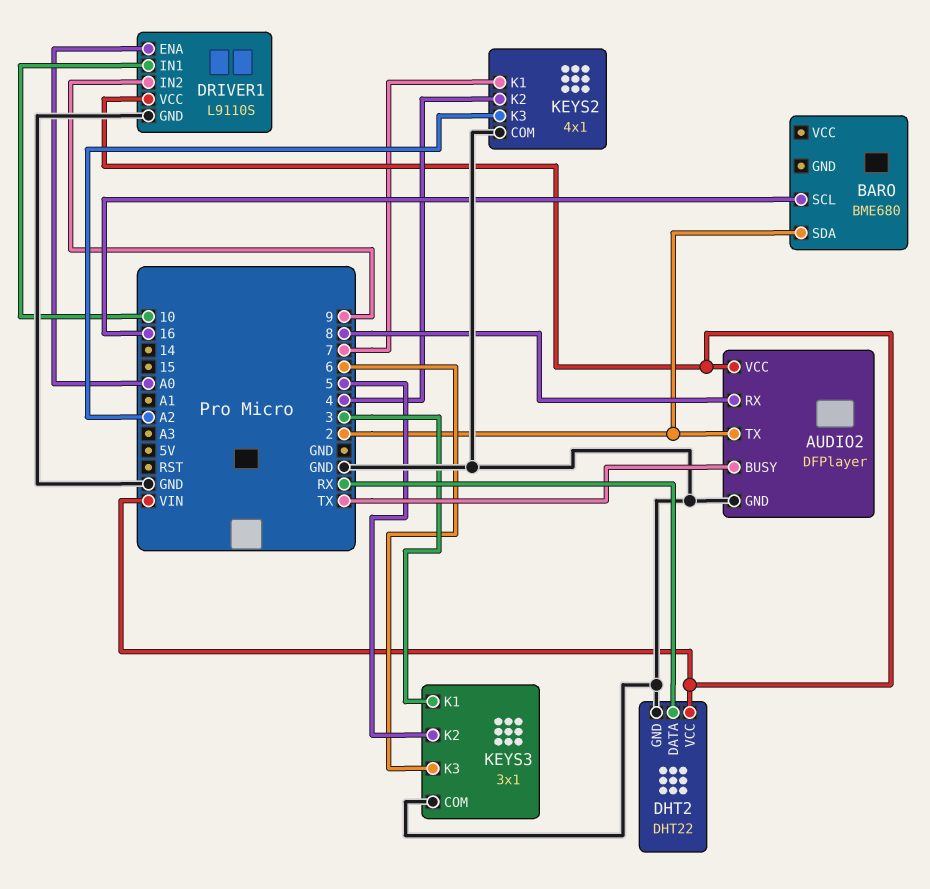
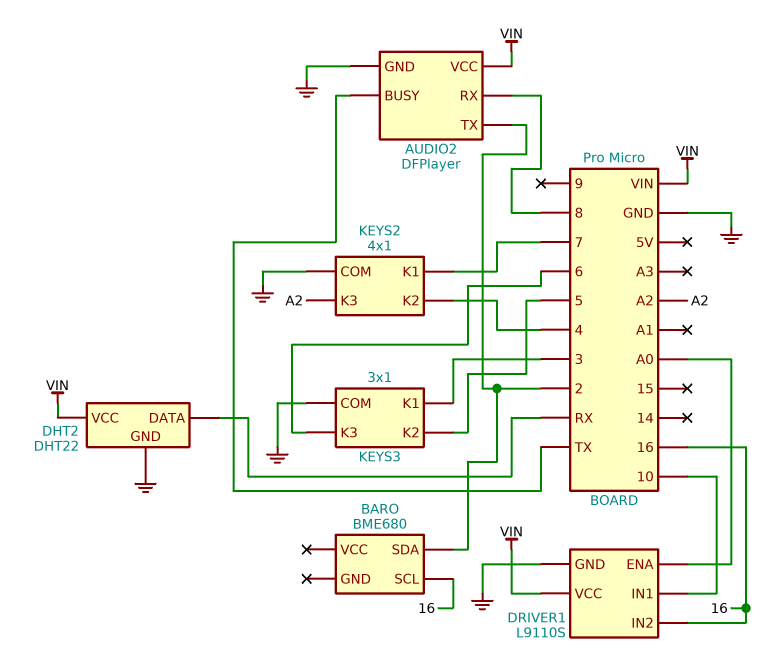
DRIVER1 pin IN2: 9 -> 16

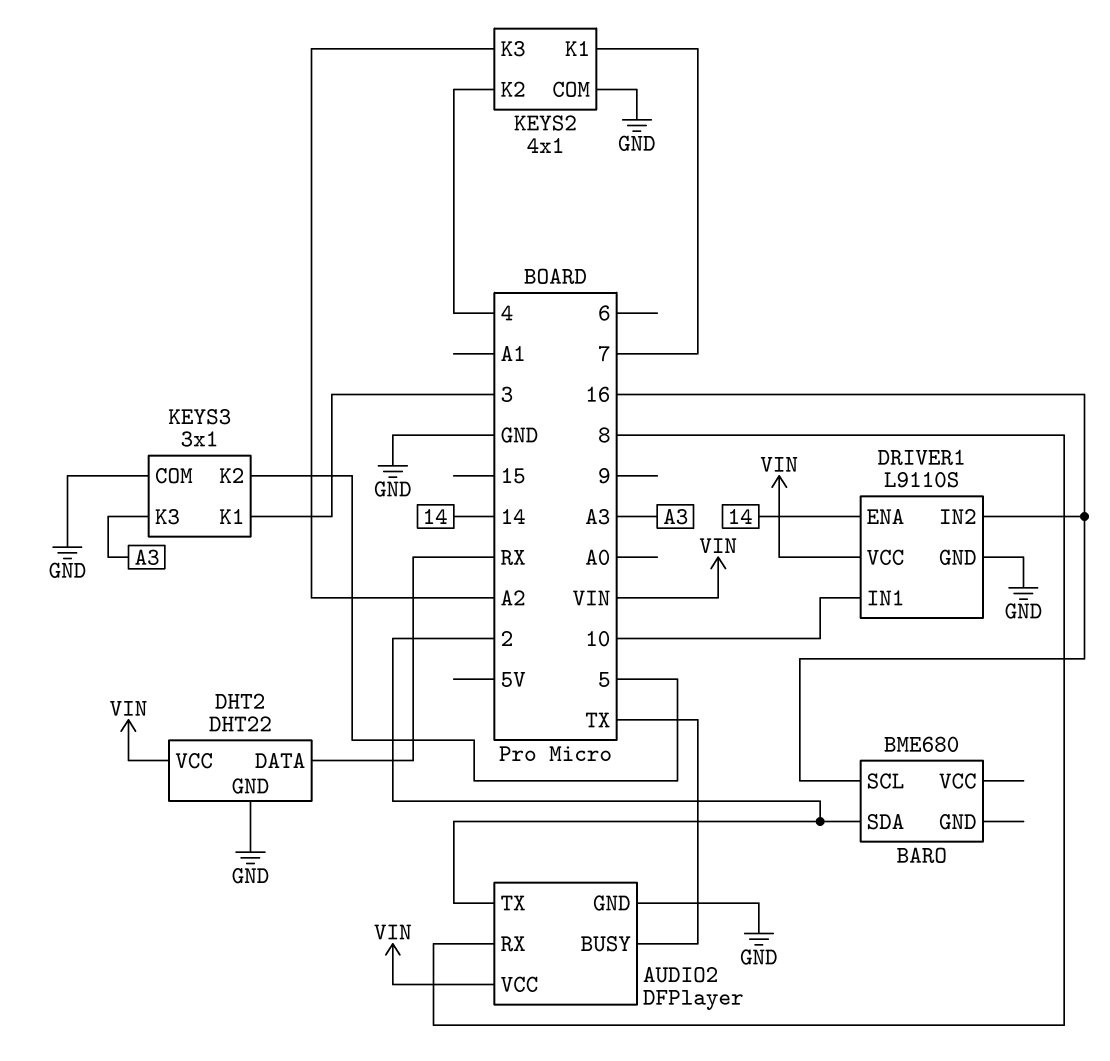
DRIVER1 pin ENA: A0 -> 14
KEYS3 pin K3: 6 -> A3

